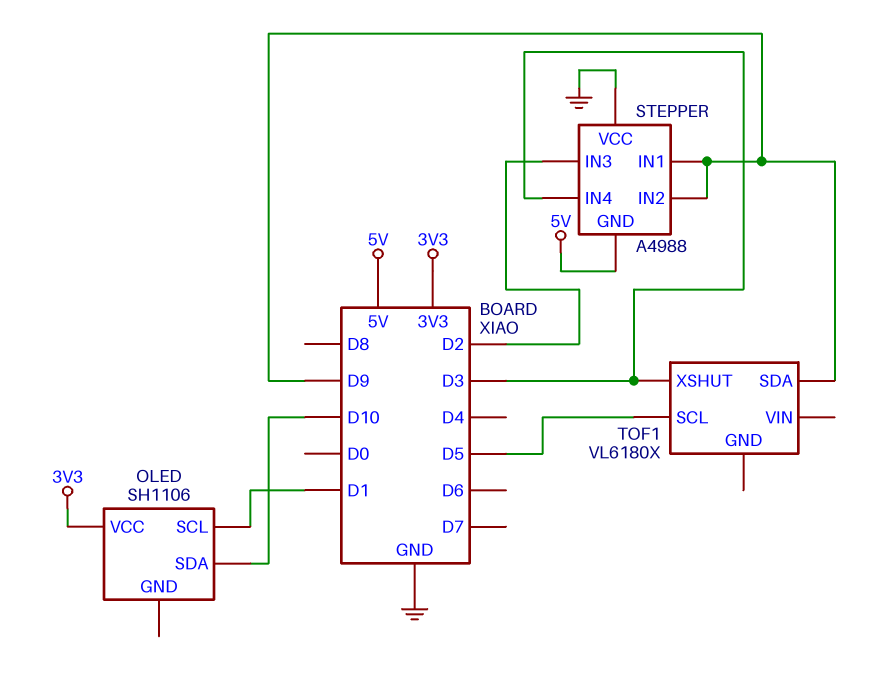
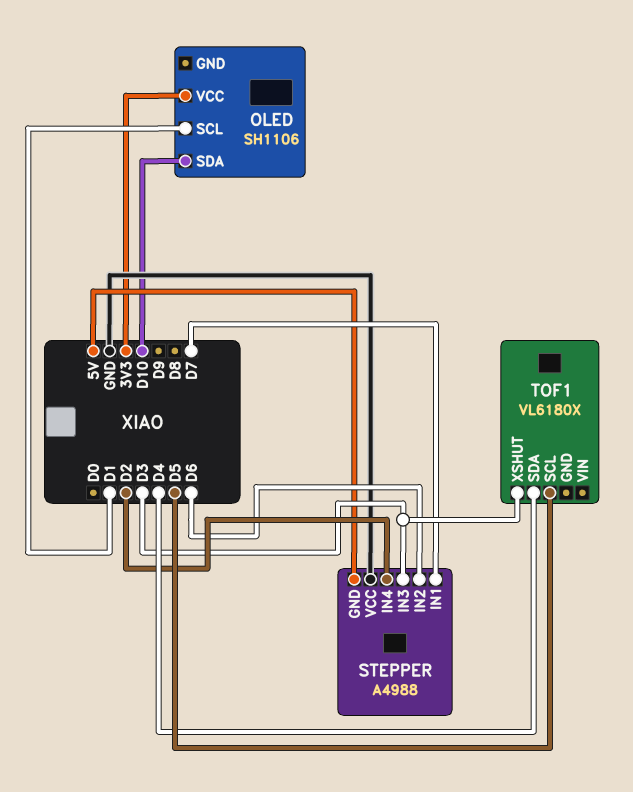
STEPPER pin IN1: D9 -> D7
STEPPER pin IN2: D9 -> D6
STEPPER pin IN3: D2 -> D3
STEPPER pin IN4: D3 -> D2
TOF1 pin SDA: D9 -> D4

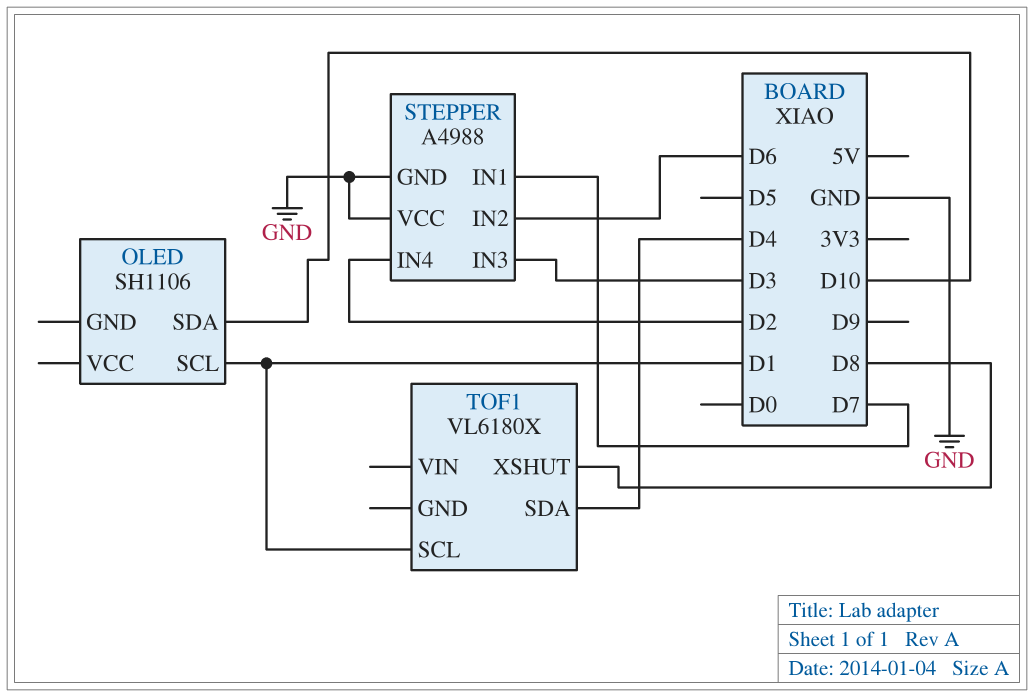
OLED pin VCC: 3V3 -> none
STEPPER pin GND: 5V -> GND
TOF1 pin SCL: D5 -> D1
TOF1 pin XSHUT: D3 -> D8

